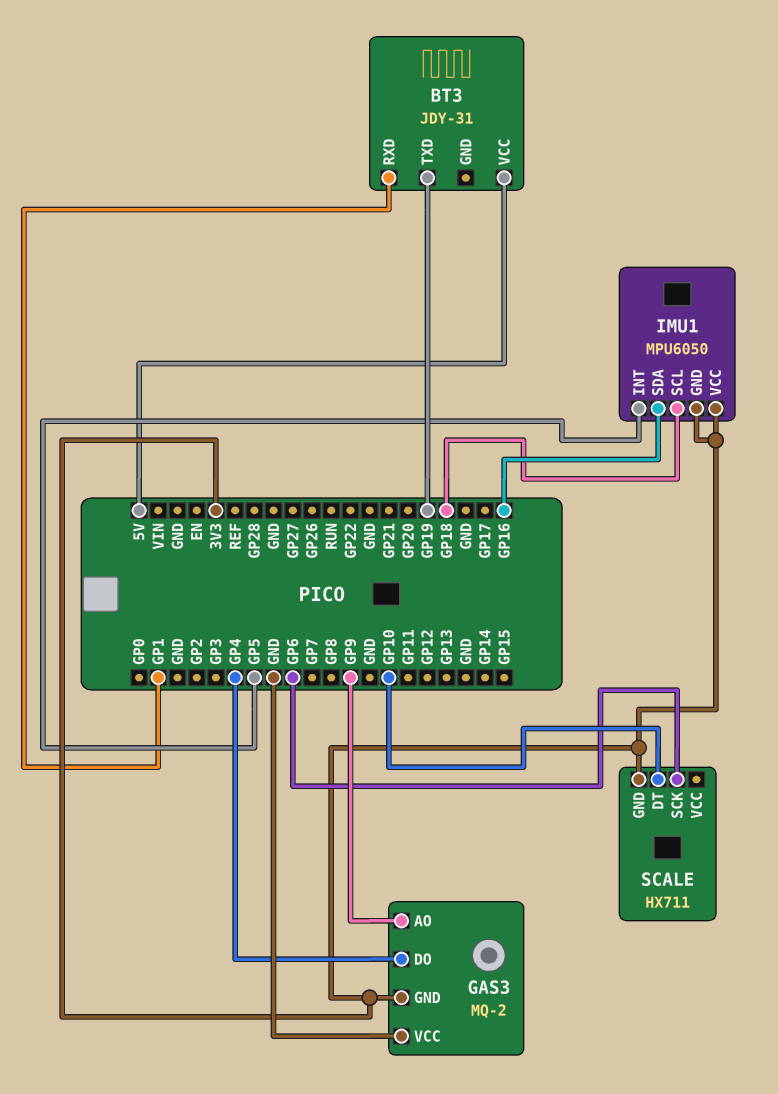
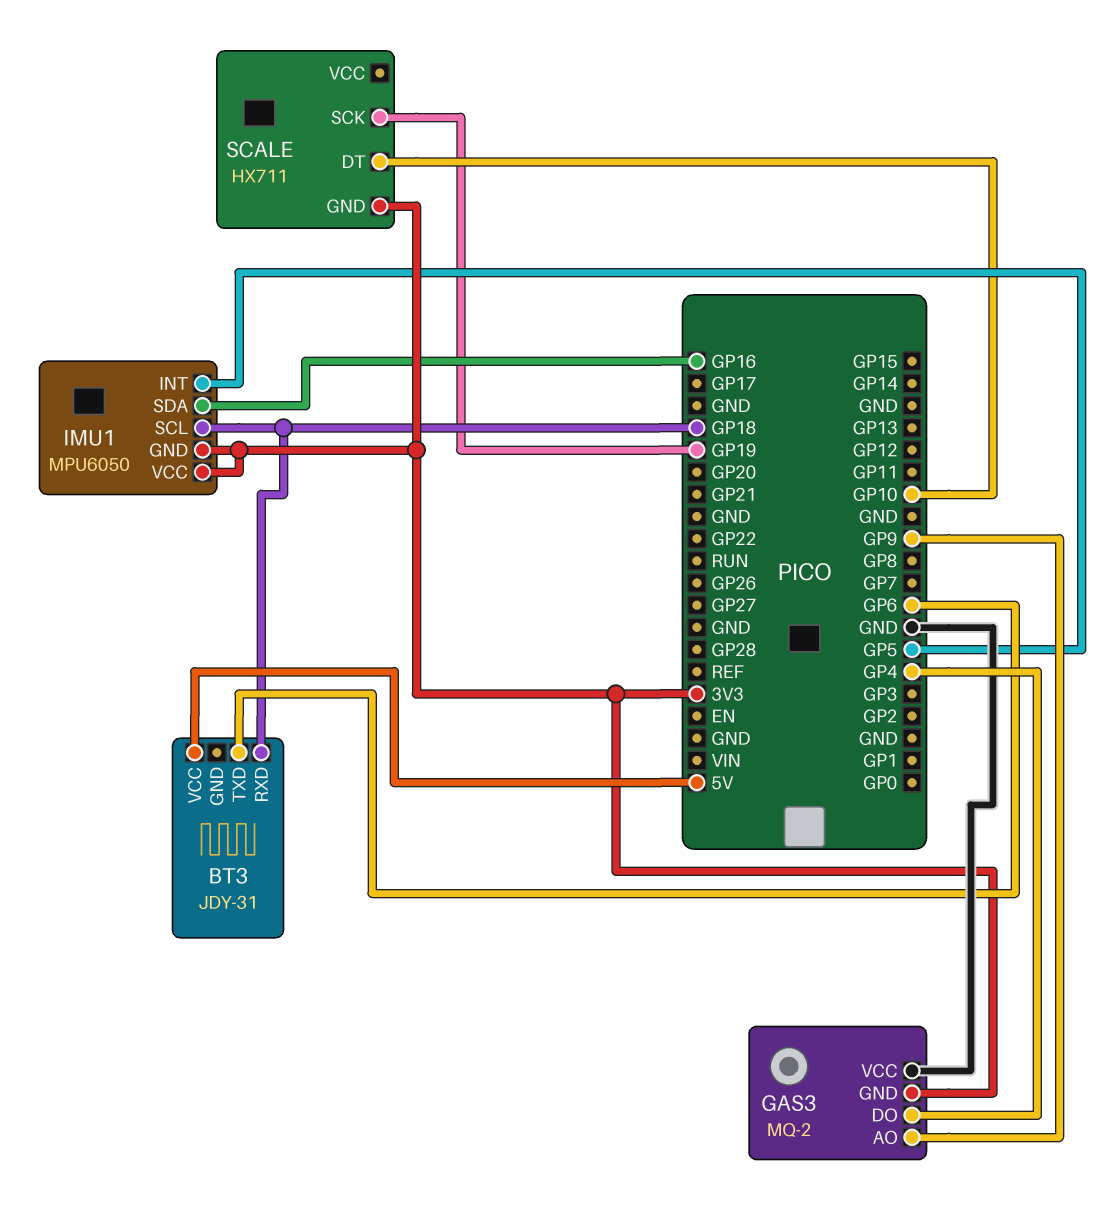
BT3 pin RXD: GP1 -> GP18
BT3 pin TXD: GP19 -> GP6
SCALE pin SCK: GP6 -> GP19

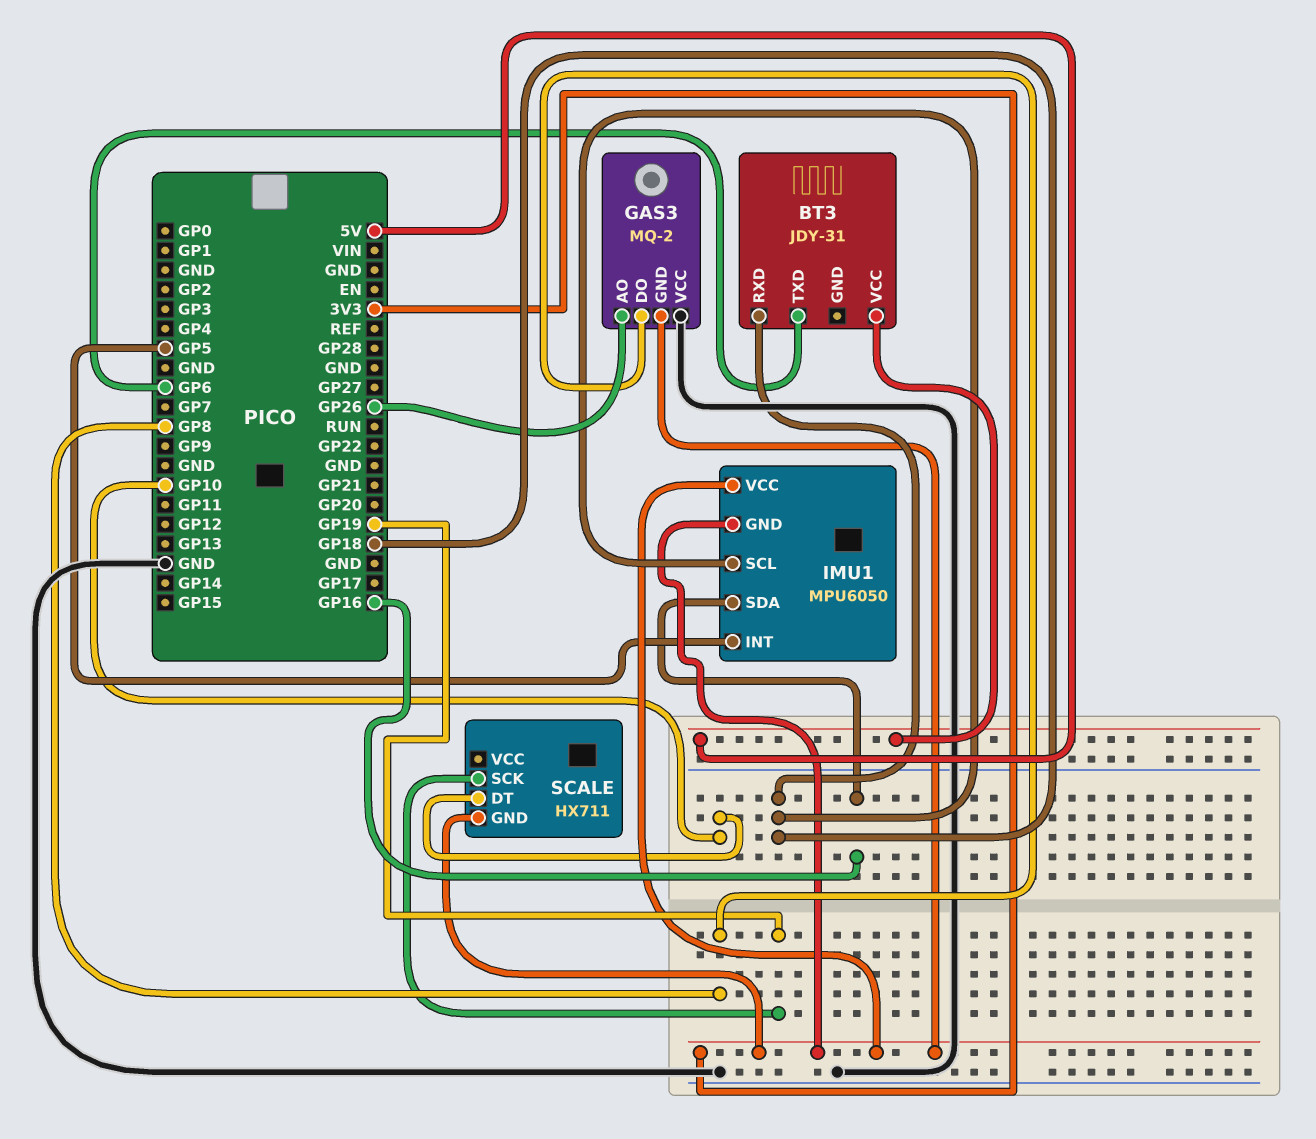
GAS3 pin AO: GP9 -> GP26
GAS3 pin DO: GP4 -> GP8

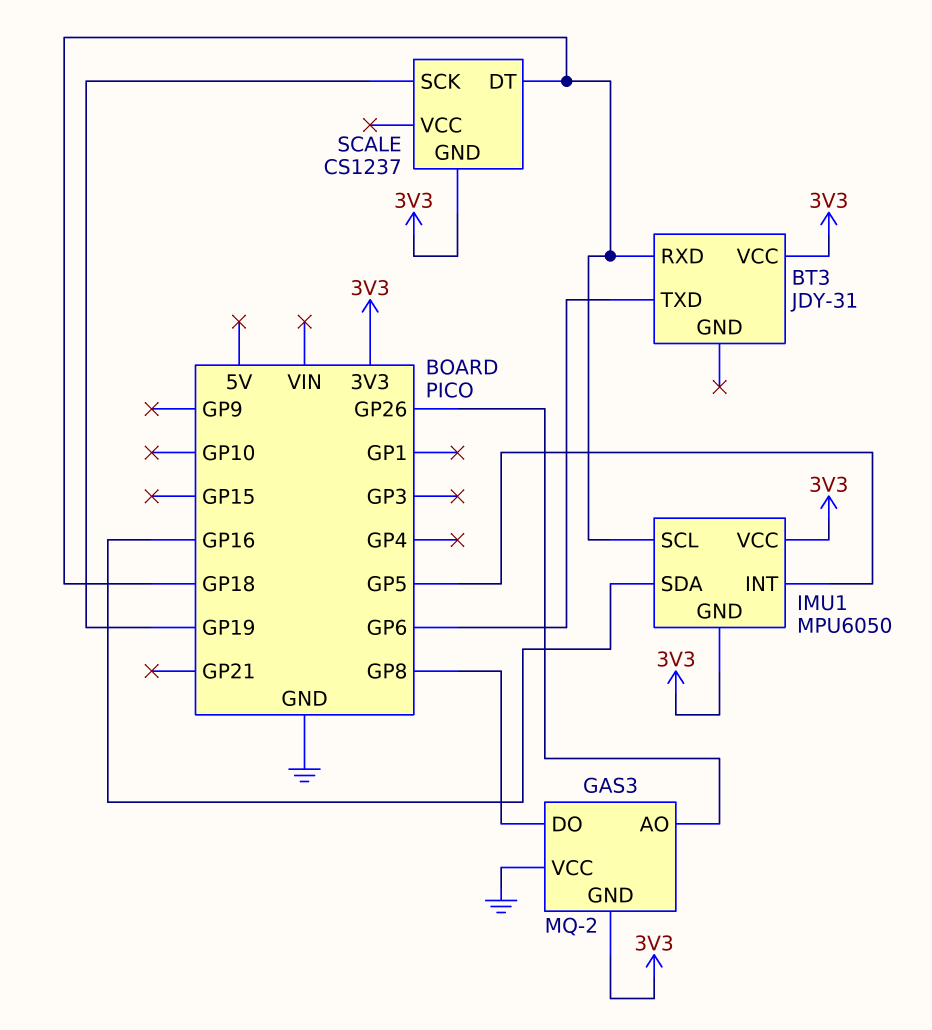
BT3 pin VCC: 5V -> 3V3
SCALE: HX711 -> CS1237
SCALE pin DT: GP10 -> GP18

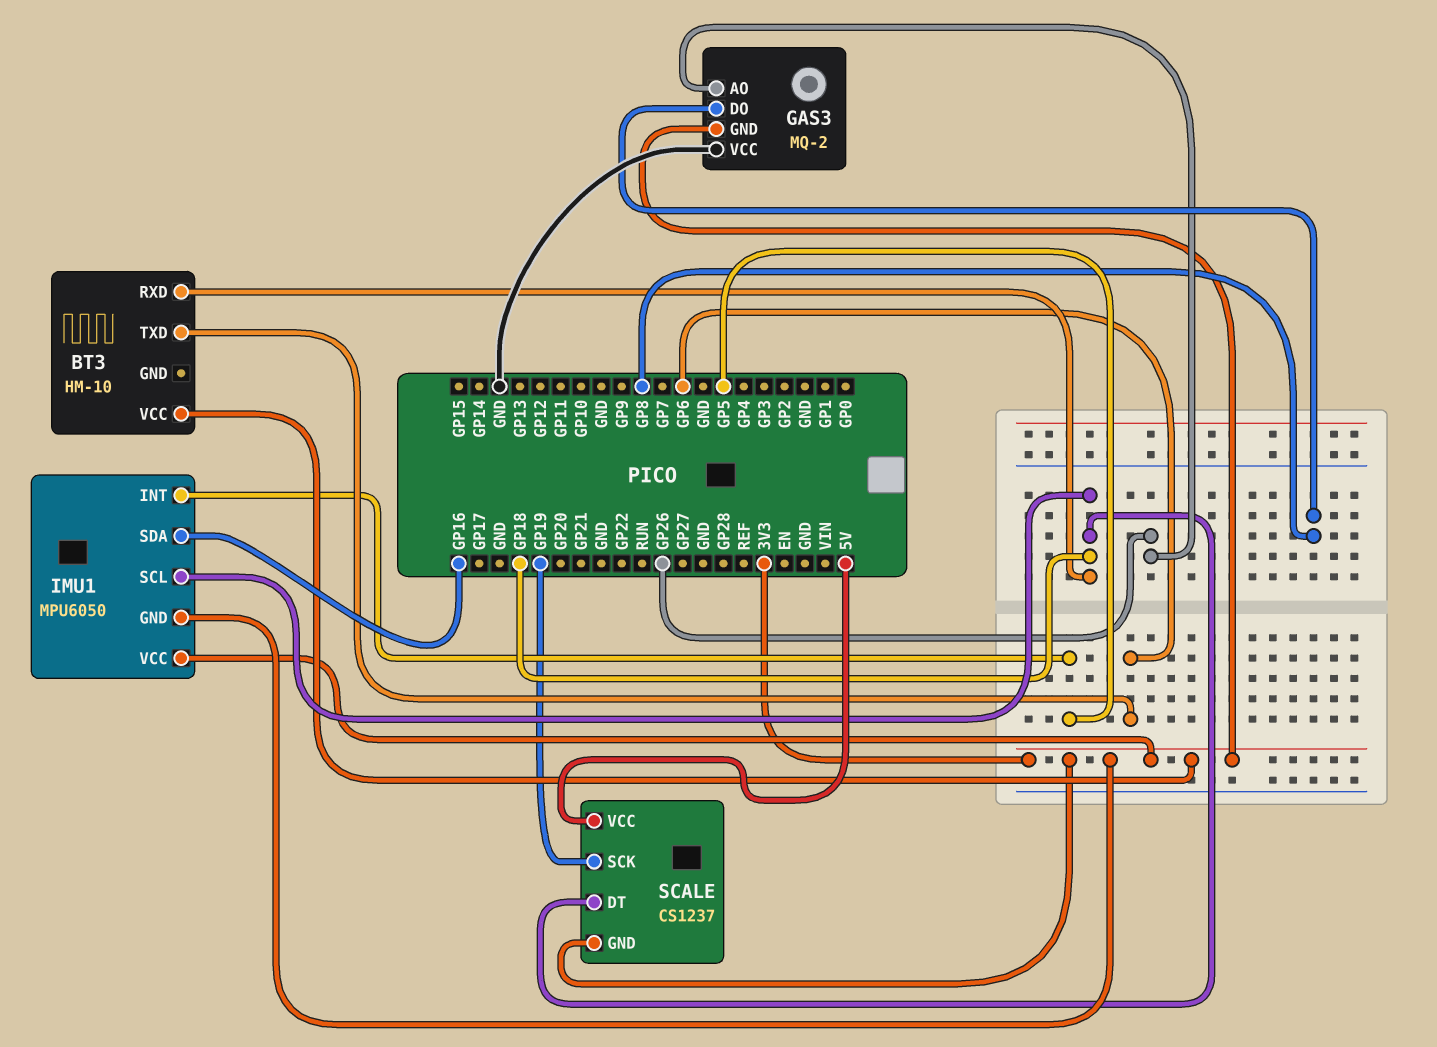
BT3: JDY-31 -> HM-10
SCALE pin VCC: none -> 5V

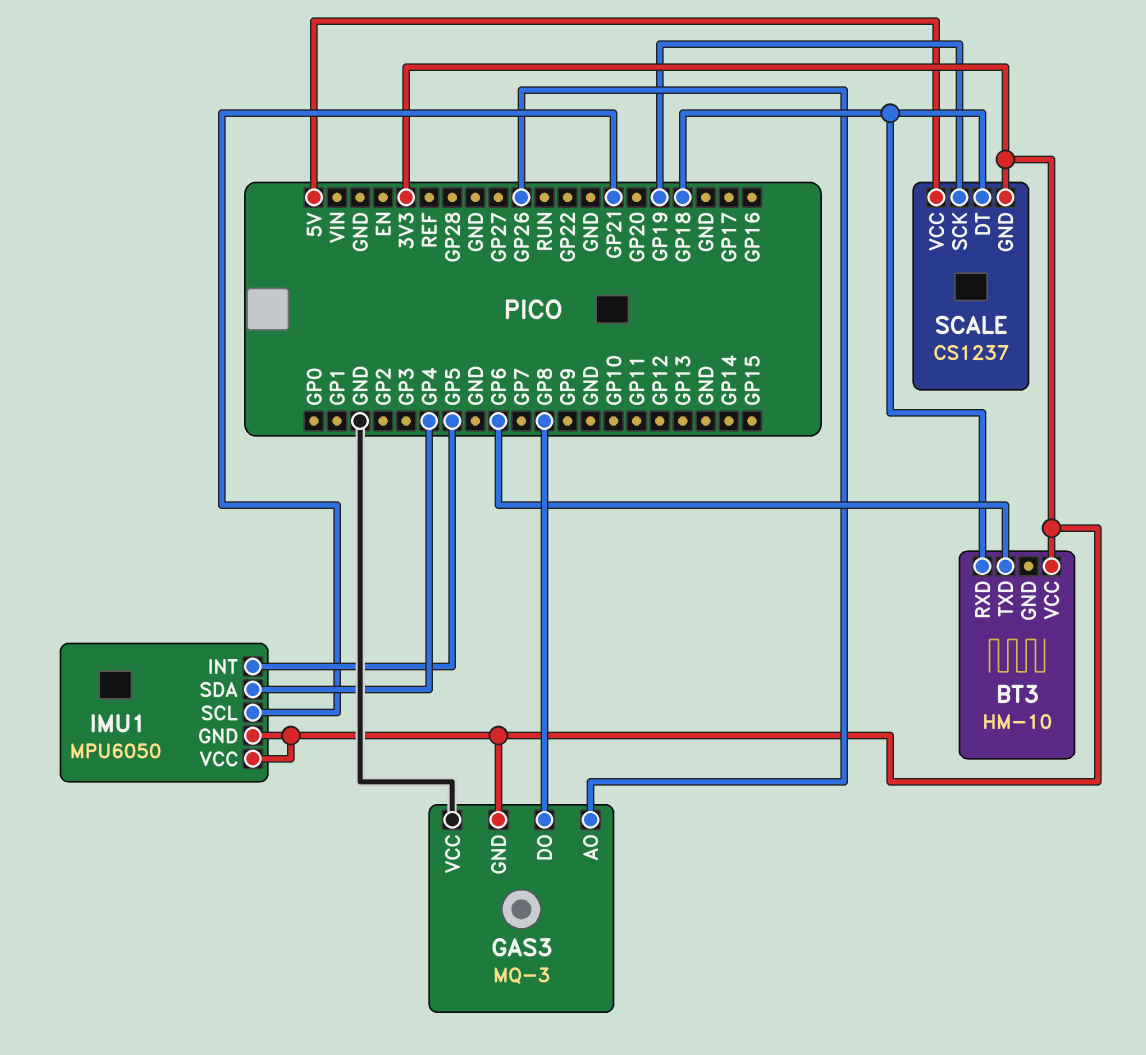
GAS3: MQ-2 -> MQ-3
IMU1 pin SCL: GP18 -> GP21
IMU1 pin SDA: GP16 -> GP4

